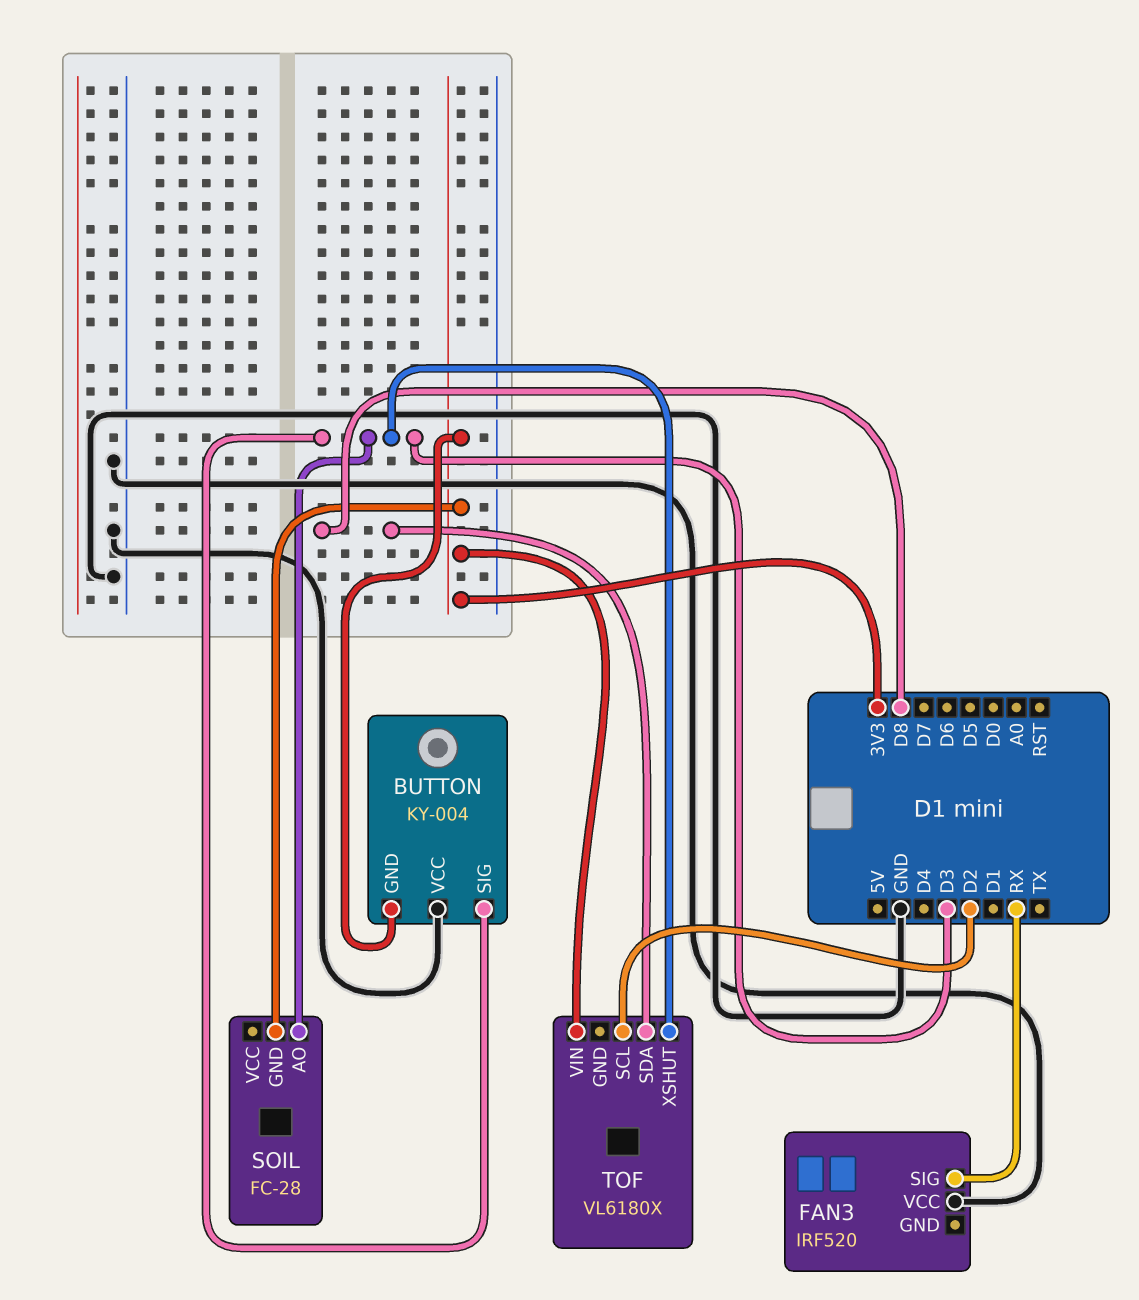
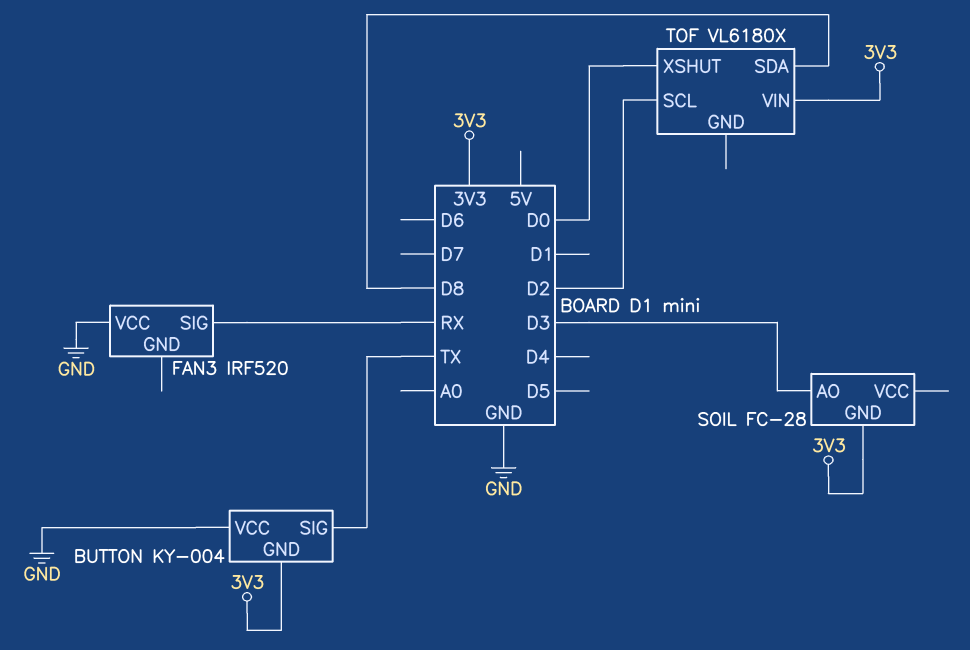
BUTTON pin SIG: D3 -> TX
TOF pin XSHUT: D3 -> D0

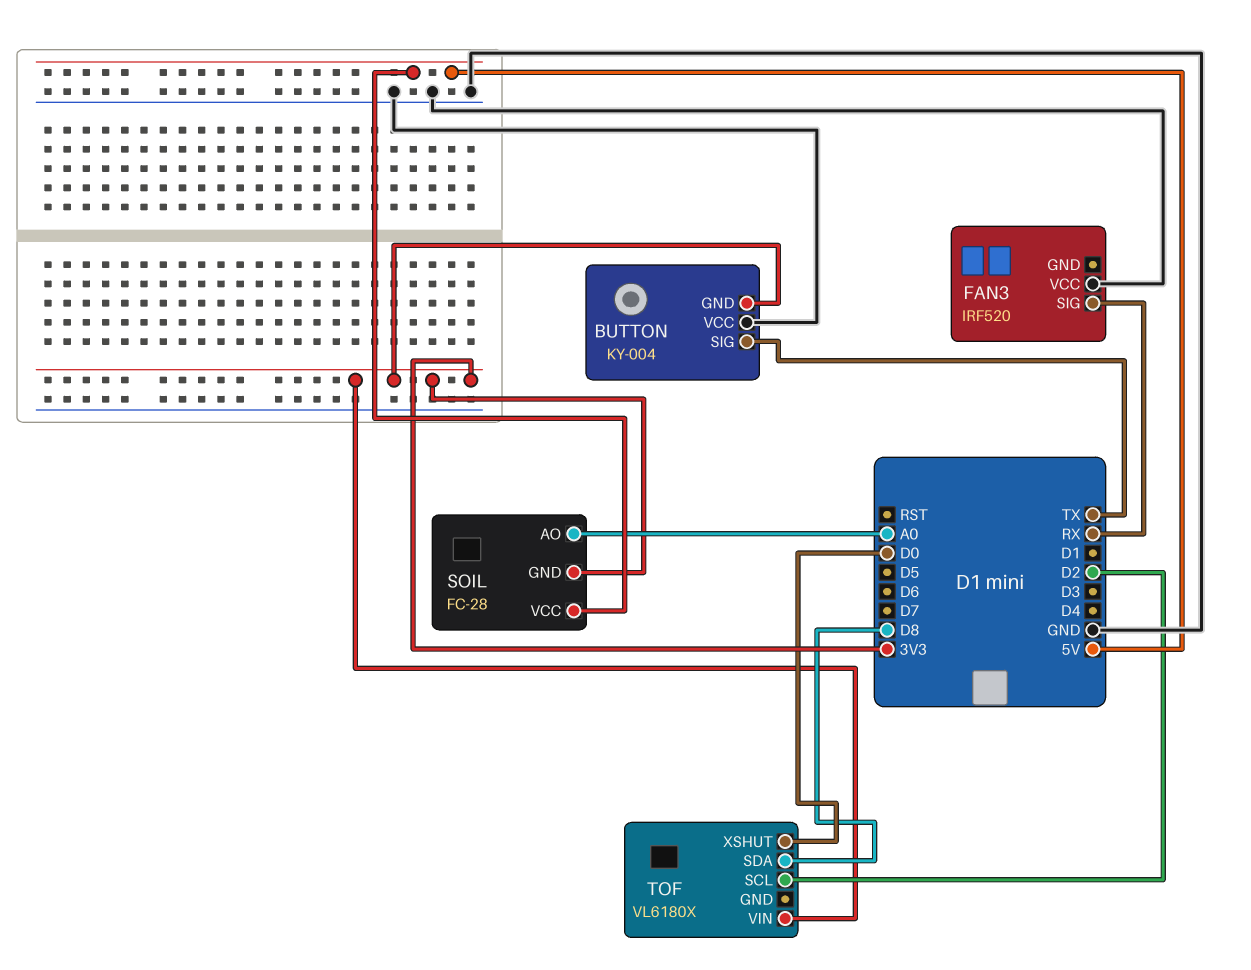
SOIL pin AO: D3 -> A0
SOIL pin VCC: none -> 5V

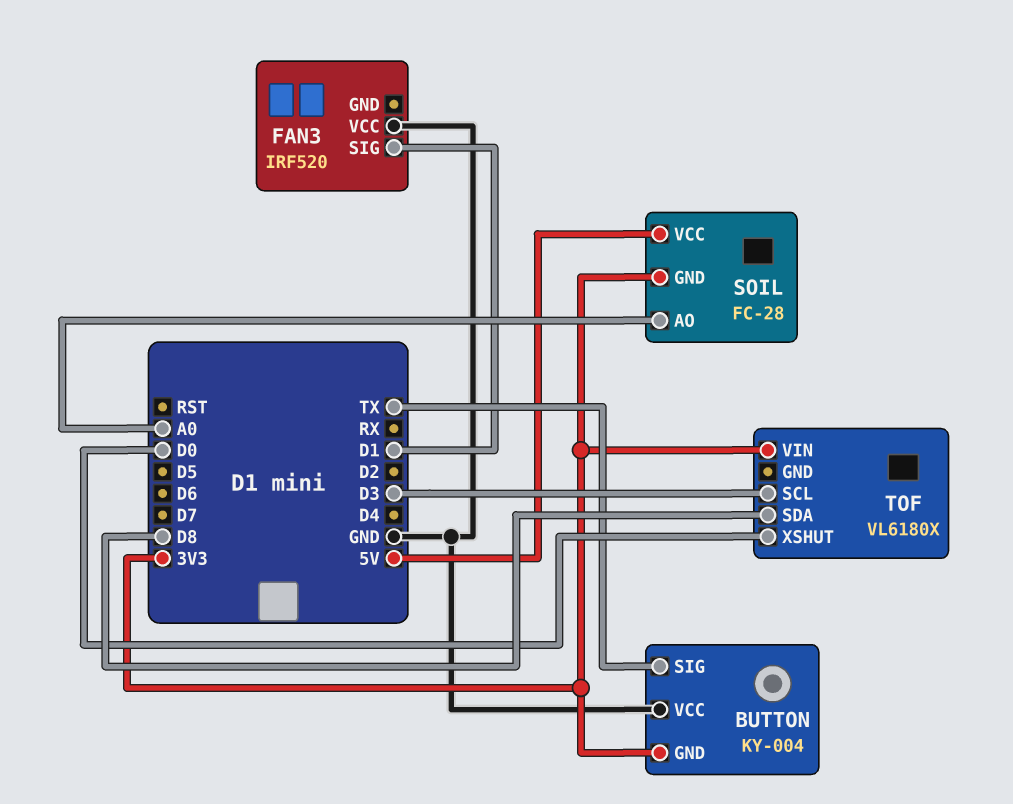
FAN3 pin SIG: RX -> D1
TOF pin SCL: D2 -> D3

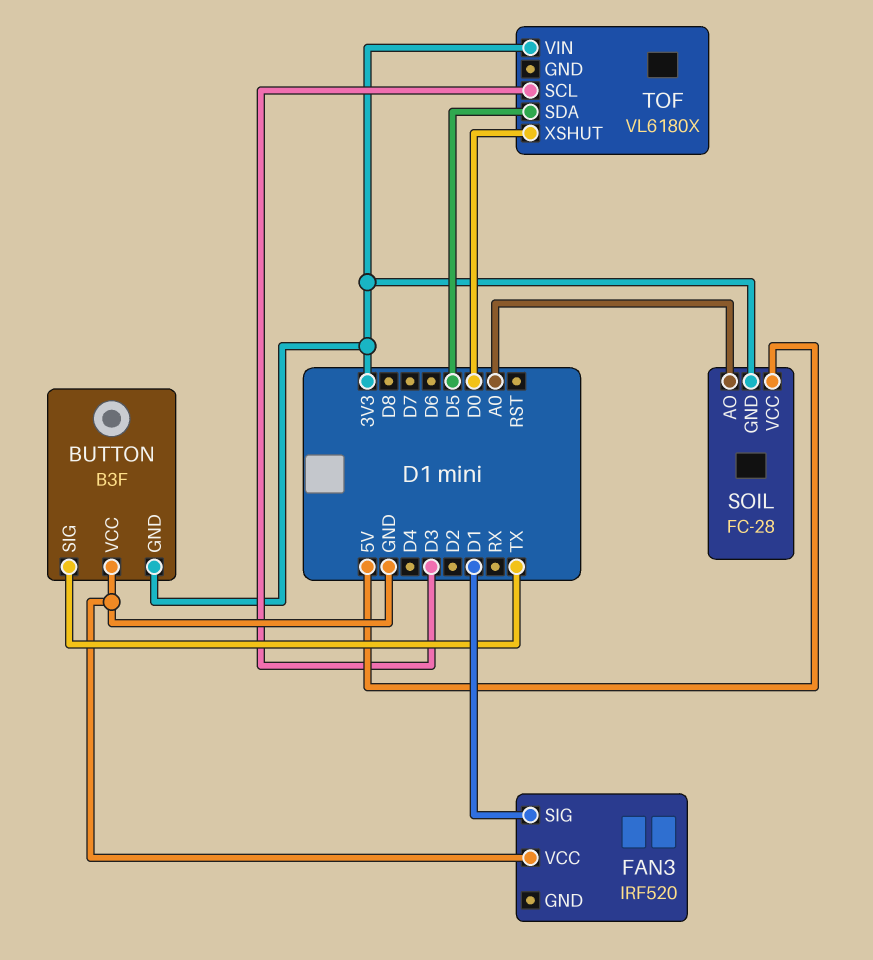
BUTTON: KY-004 -> B3F
TOF pin SDA: D8 -> D5

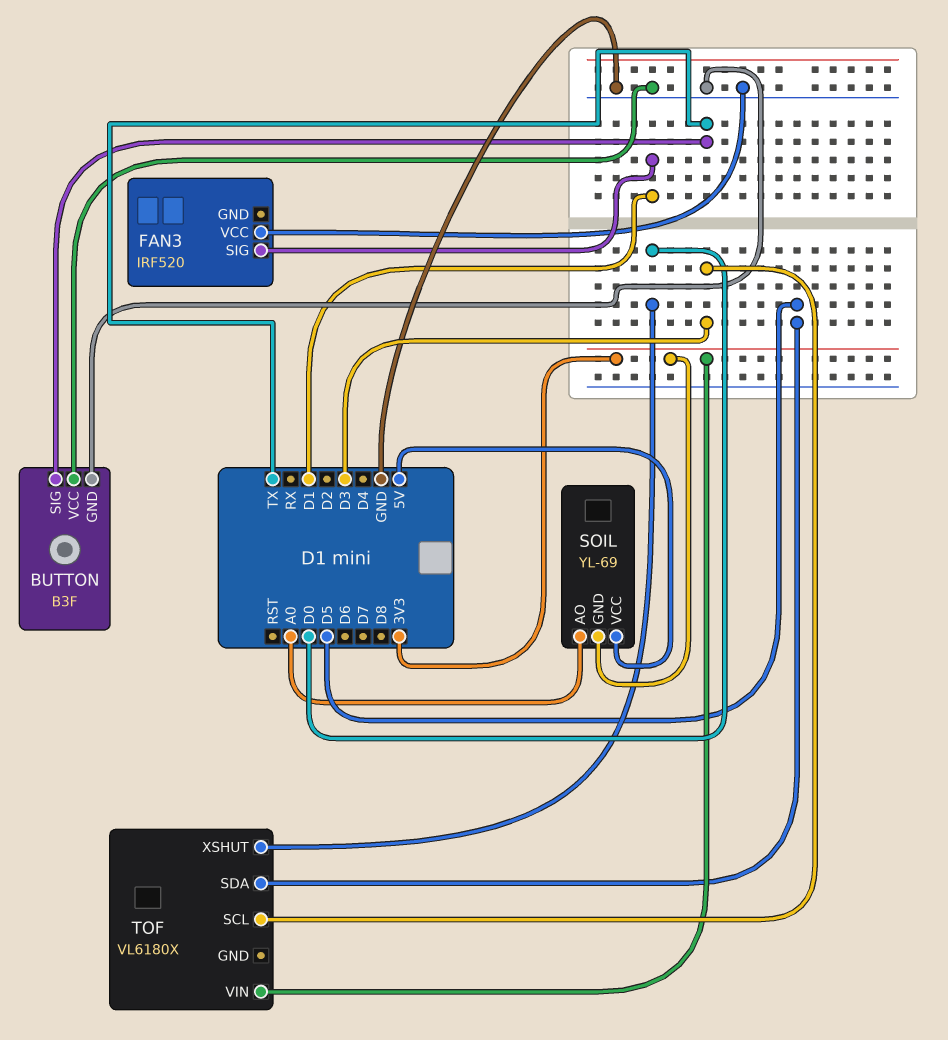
BUTTON pin GND: 3V3 -> GND
SOIL: FC-28 -> YL-69

